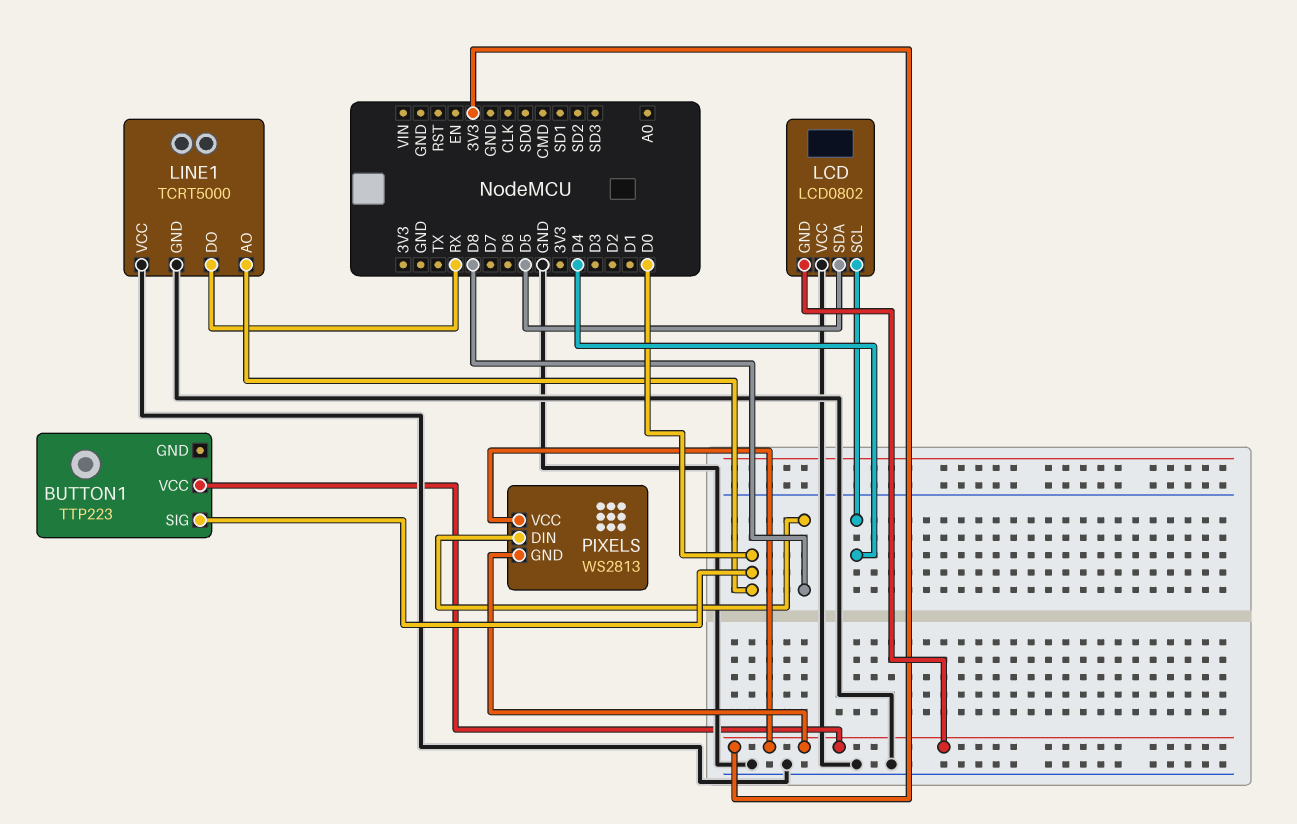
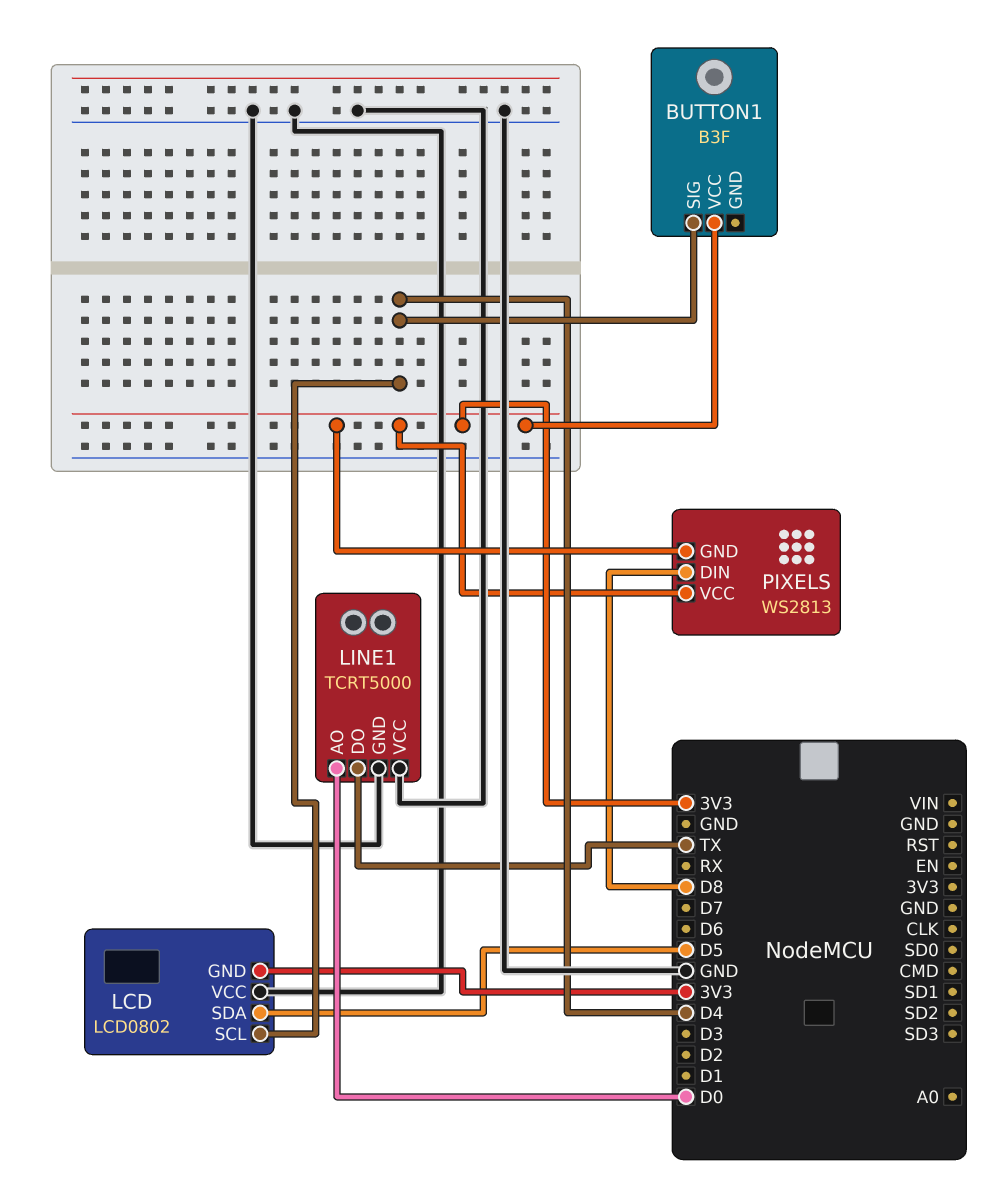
BUTTON1: TTP223 -> B3F
BUTTON1 pin SIG: D0 -> D4
LINE1 pin DO: RX -> TX

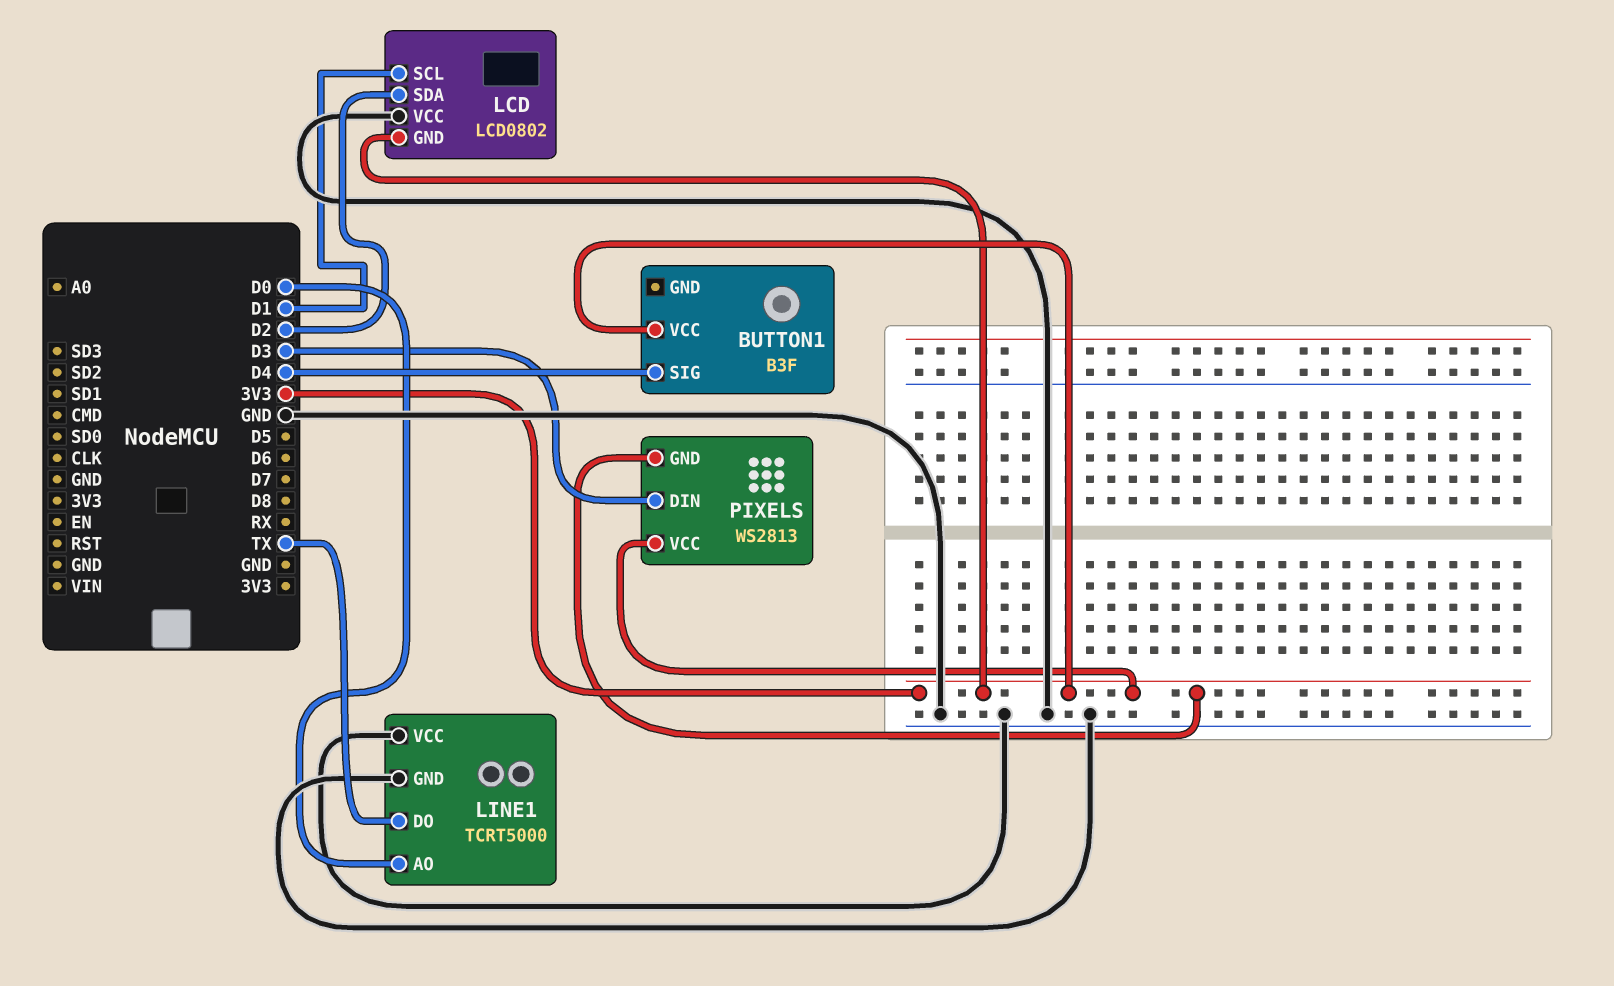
LCD pin SCL: D4 -> D1
LCD pin SDA: D5 -> D2
PIXELS pin DIN: D8 -> D3

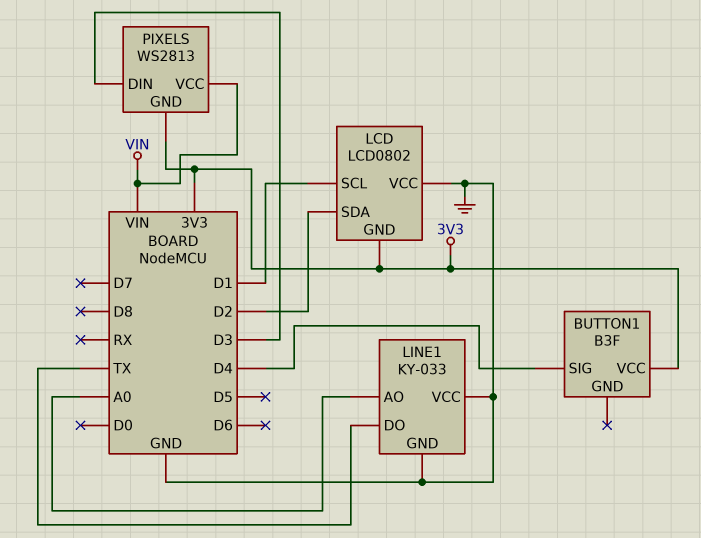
LINE1: TCRT5000 -> KY-033
LINE1 pin AO: D0 -> A0
PIXELS pin VCC: 3V3 -> VIN

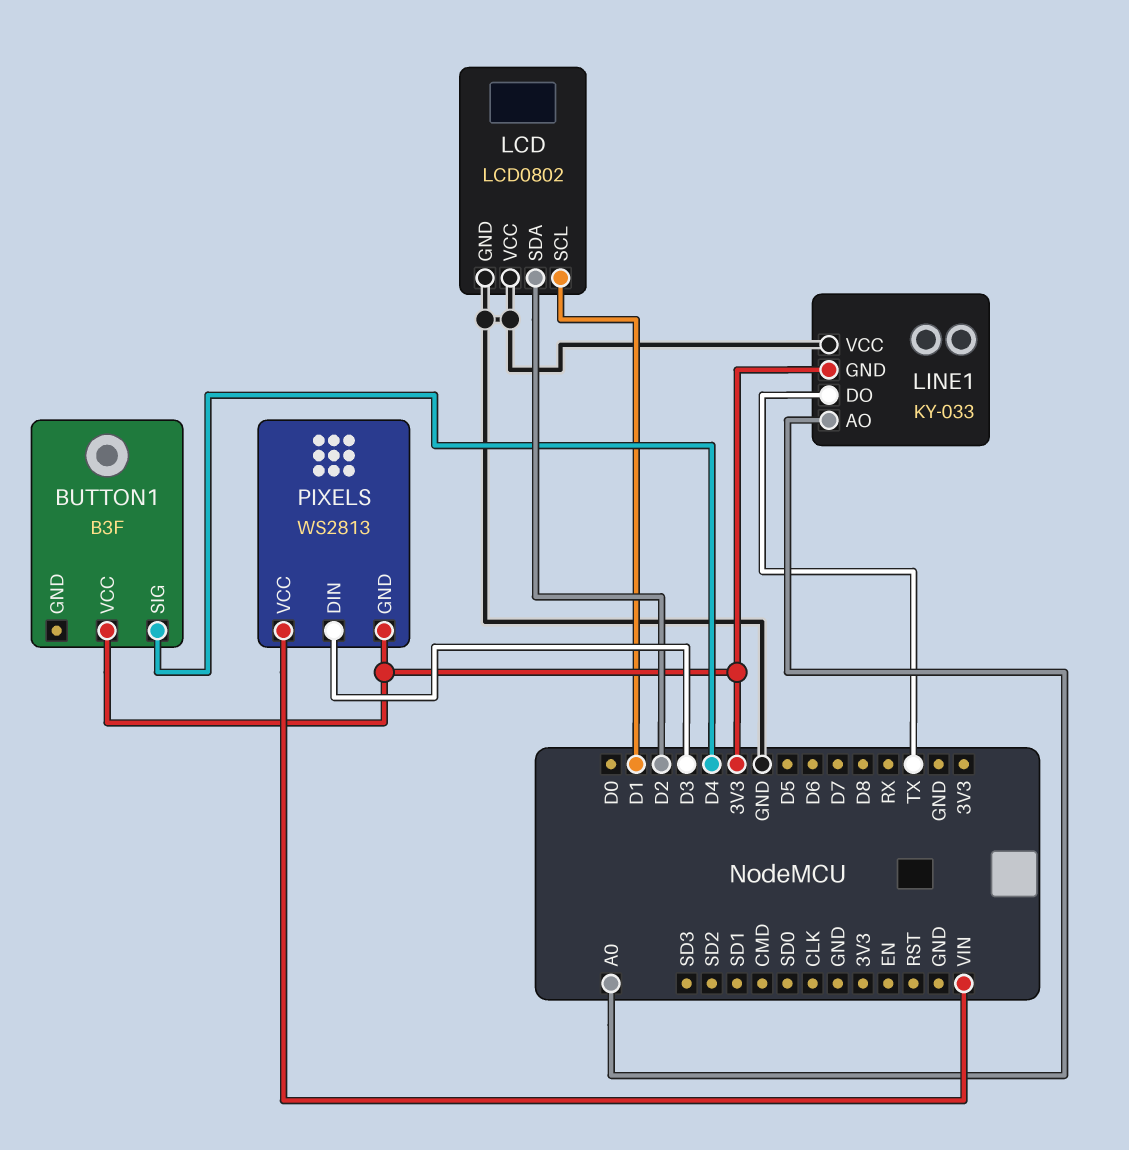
LCD pin GND: 3V3 -> GND
LINE1 pin GND: GND -> 3V3

